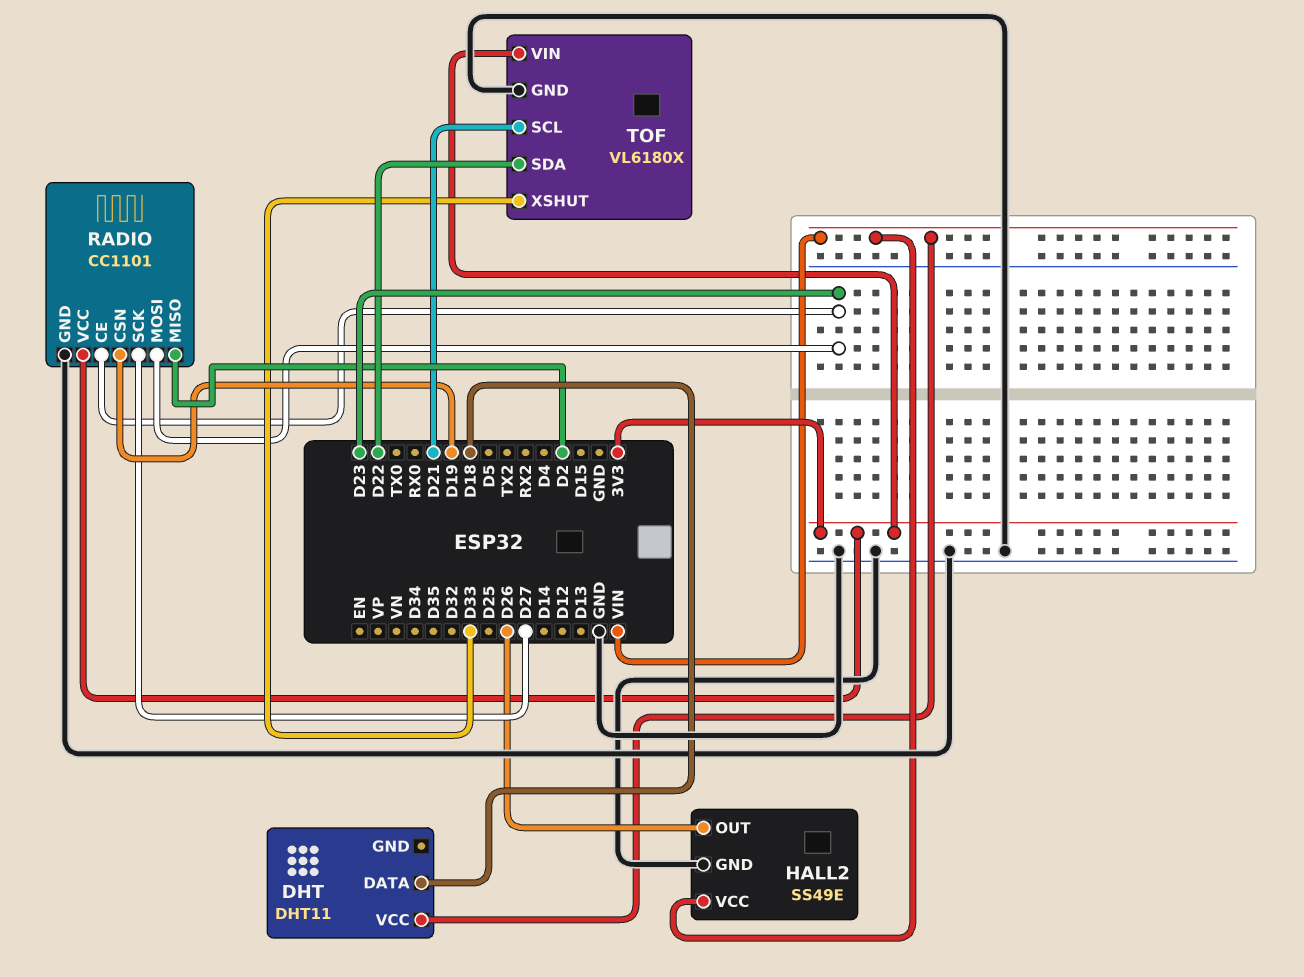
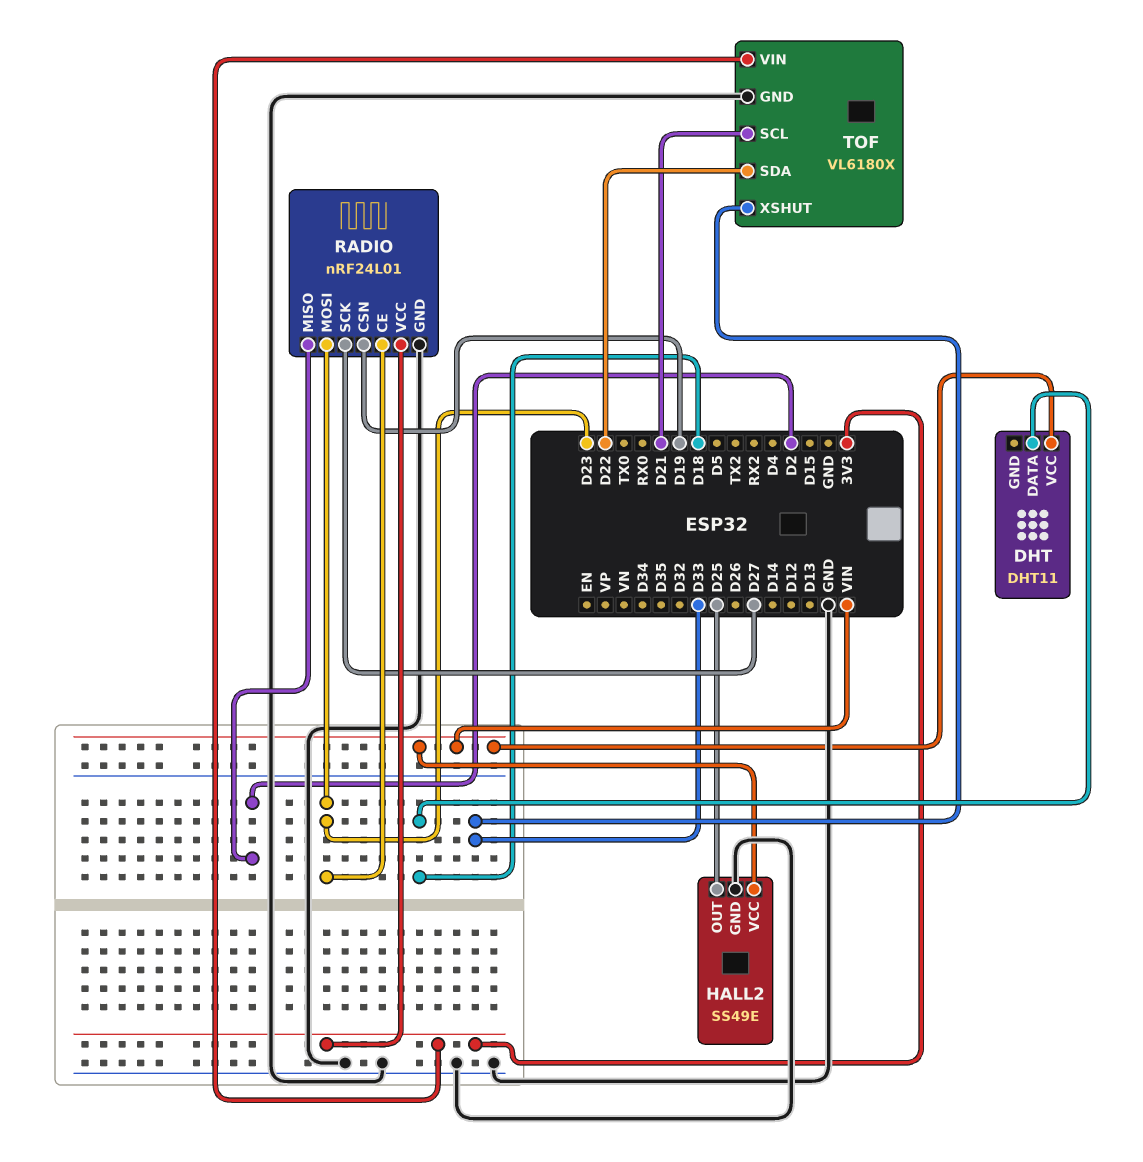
HALL2 pin OUT: D26 -> D25
RADIO: CC1101 -> nRF24L01

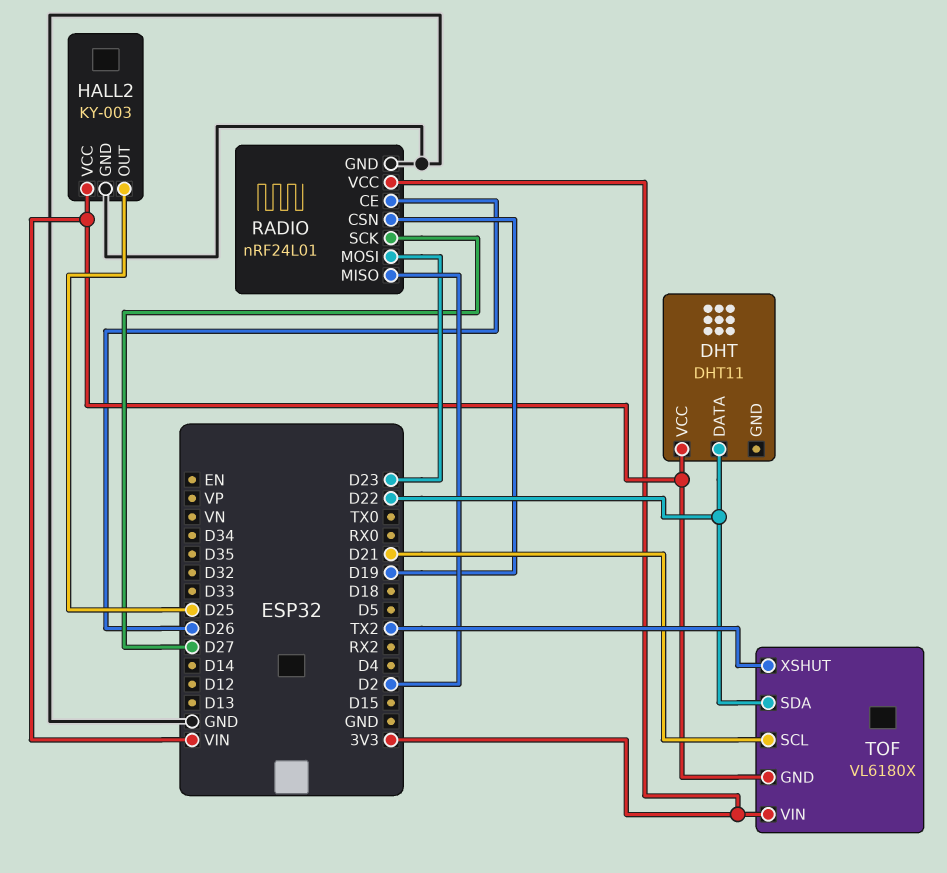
DHT pin DATA: D18 -> D22
HALL2: SS49E -> KY-003
RADIO pin CE: D23 -> D26
TOF pin GND: GND -> VIN
TOF pin XSHUT: D33 -> TX2

